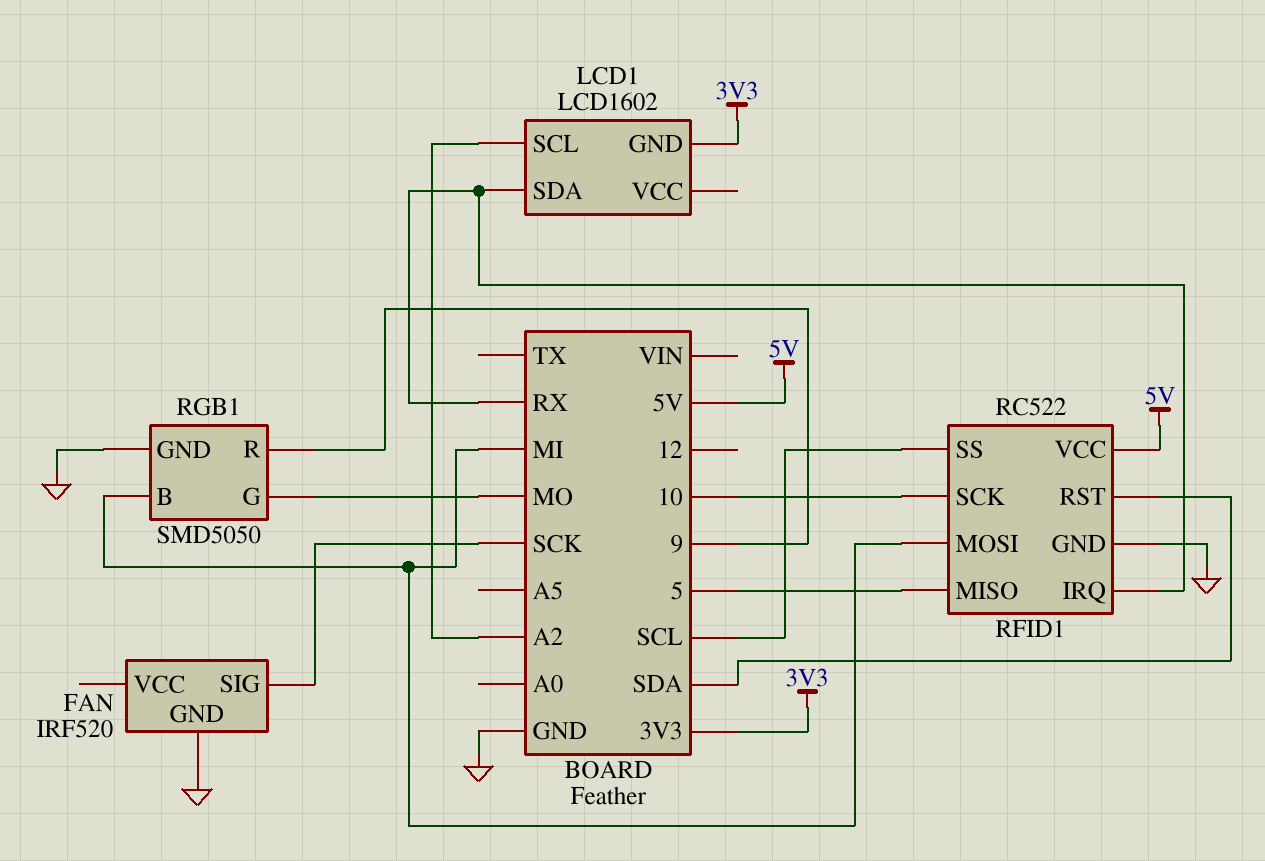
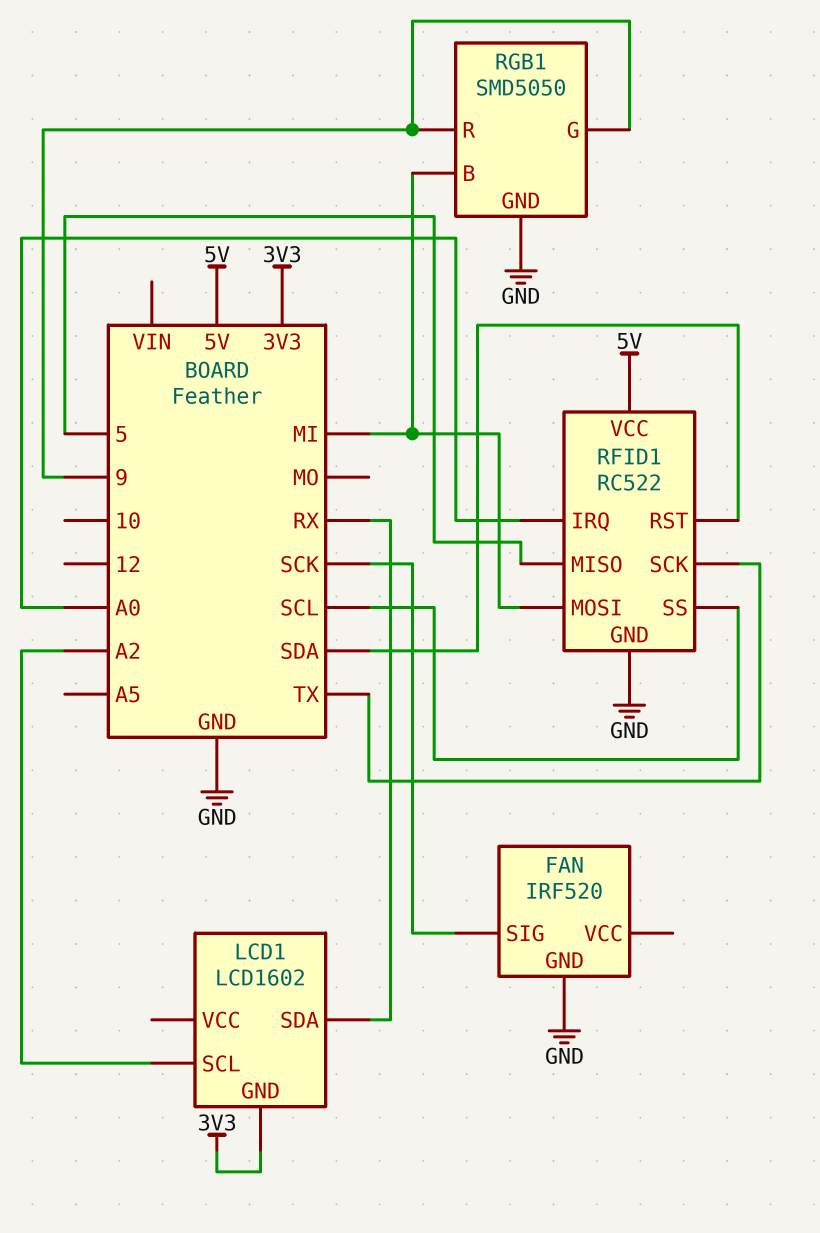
RFID1 pin IRQ: RX -> A0
RFID1 pin SCK: 10 -> TX
RGB1 pin G: MO -> 9

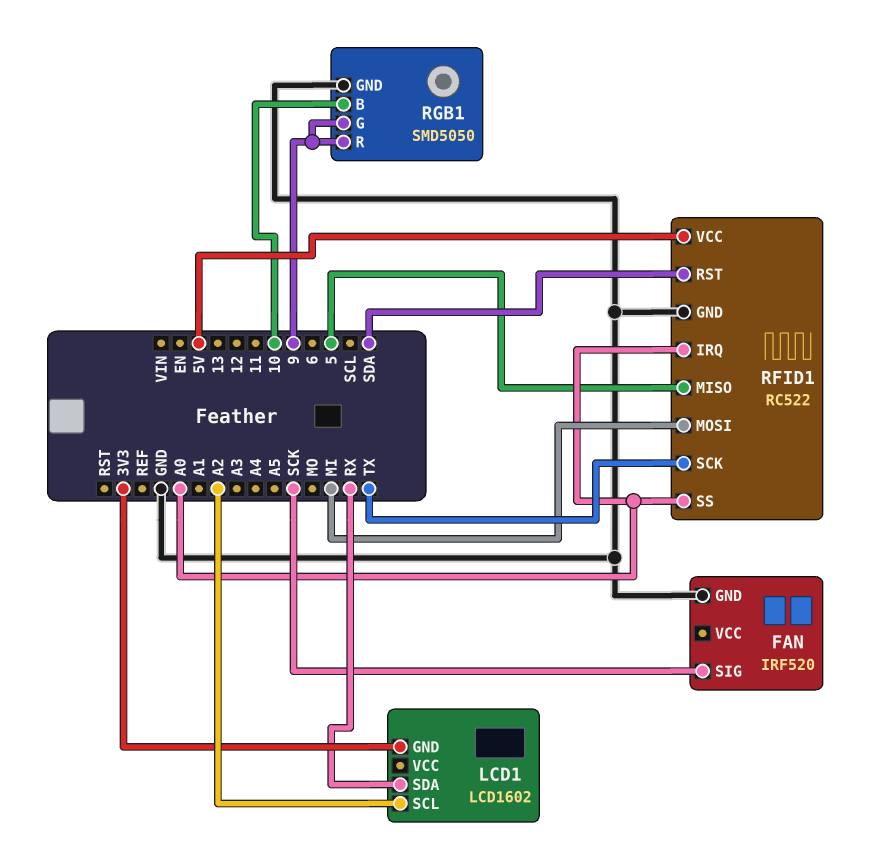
RFID1 pin SS: SCL -> A0
RGB1 pin B: MI -> 10

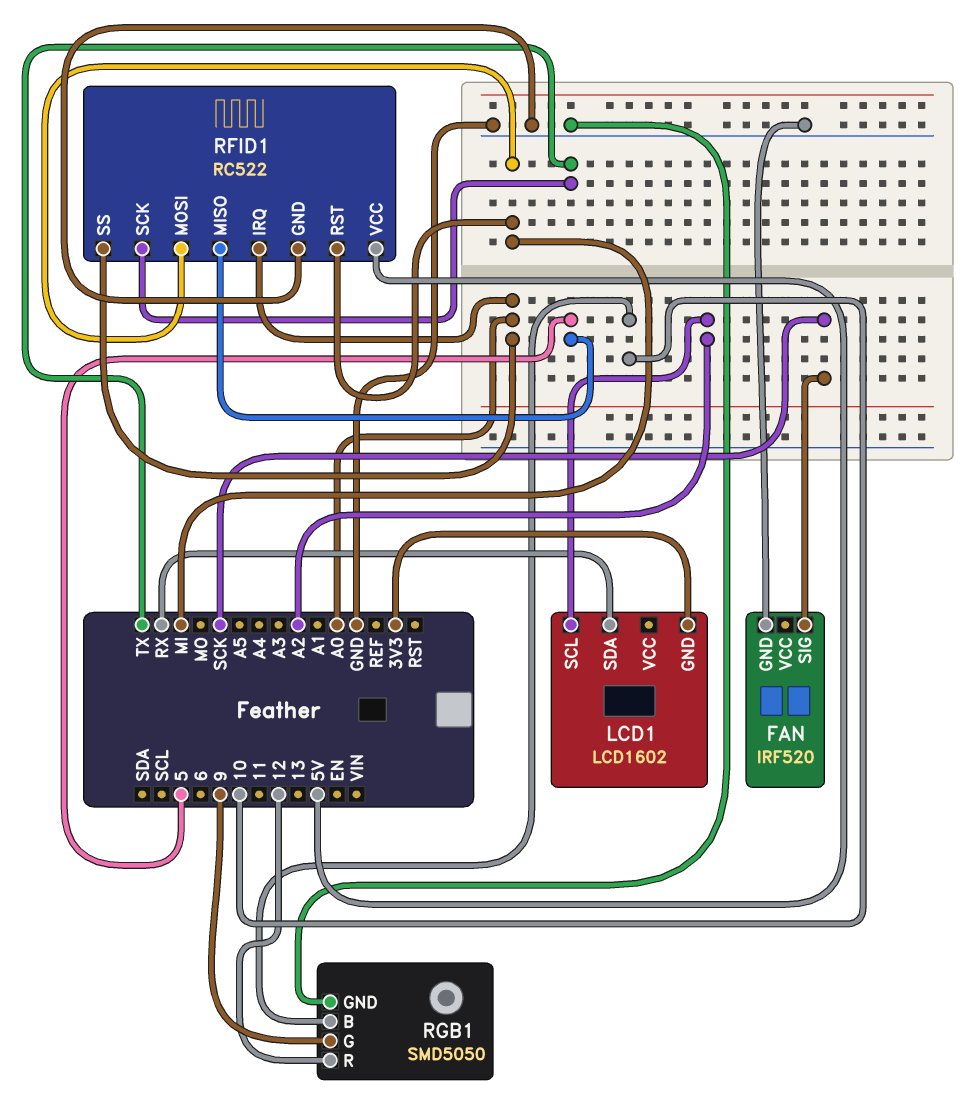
RFID1 pin RST: SDA -> MI
RGB1 pin R: 9 -> 12

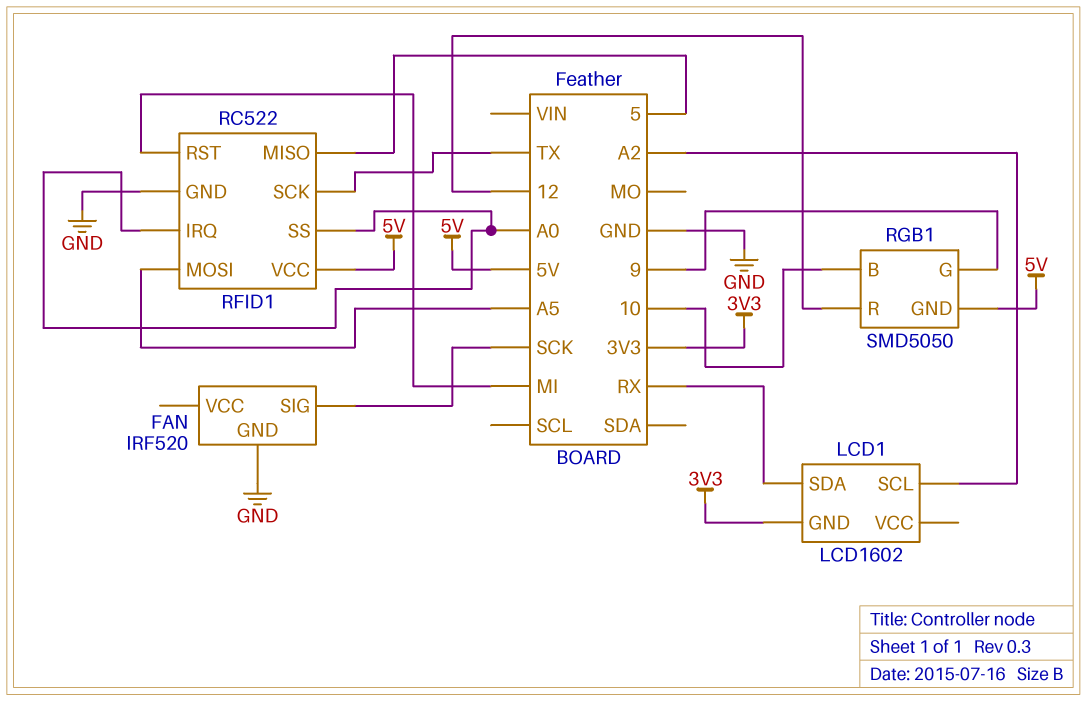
RFID1 pin MOSI: MI -> A5
RGB1 pin GND: GND -> 5V

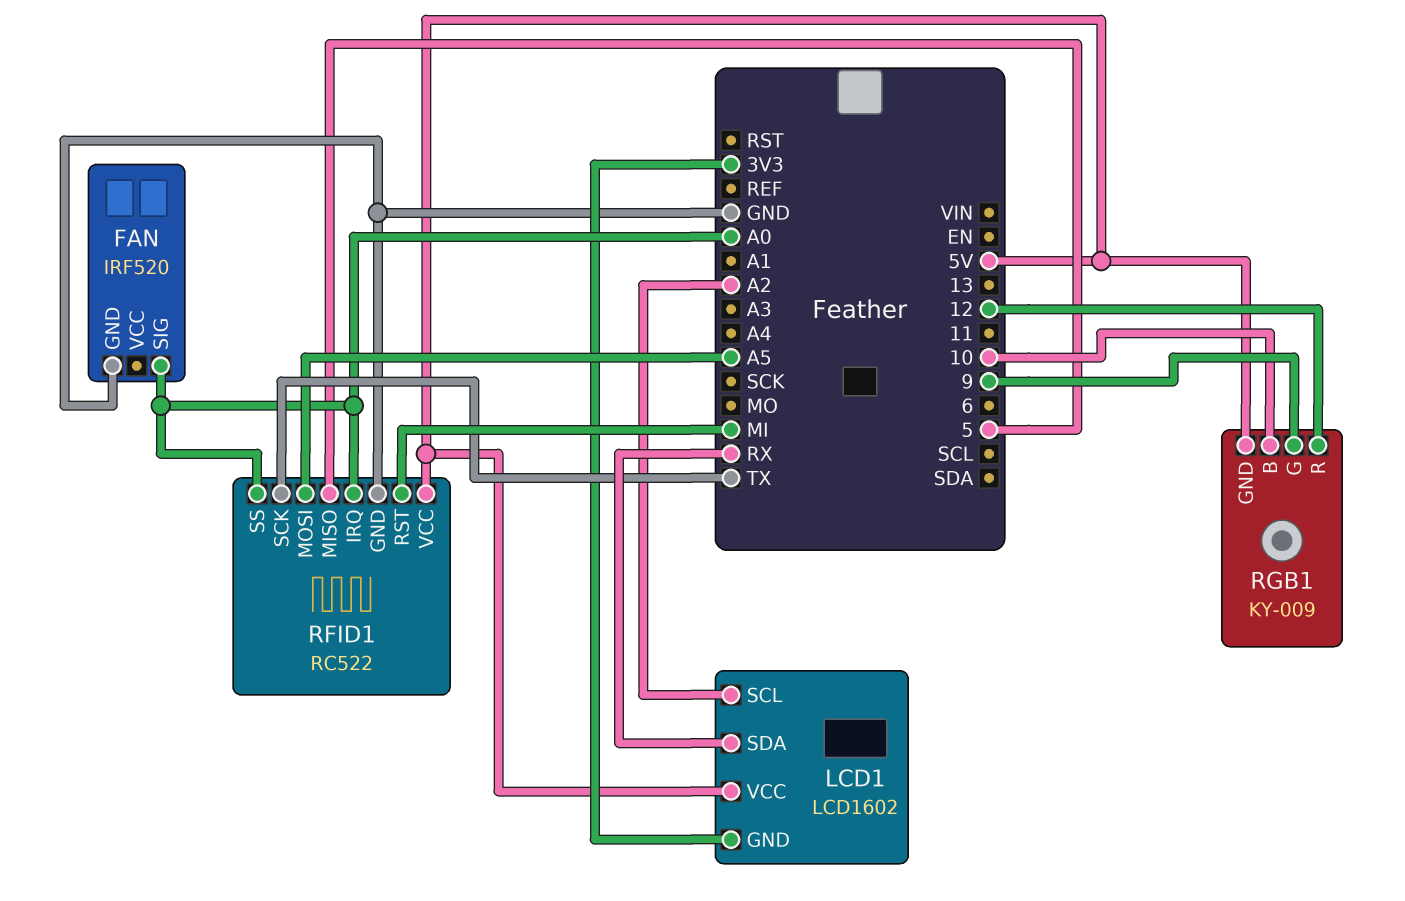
FAN pin SIG: SCK -> A0
LCD1 pin VCC: none -> 5V
RGB1: SMD5050 -> KY-009

